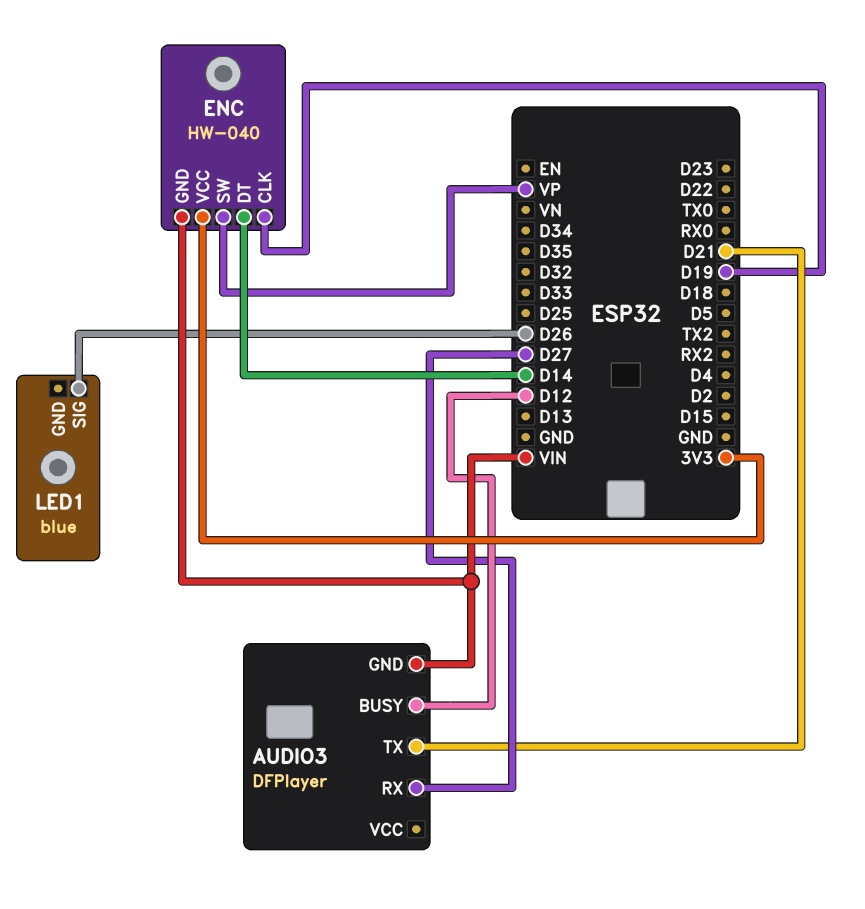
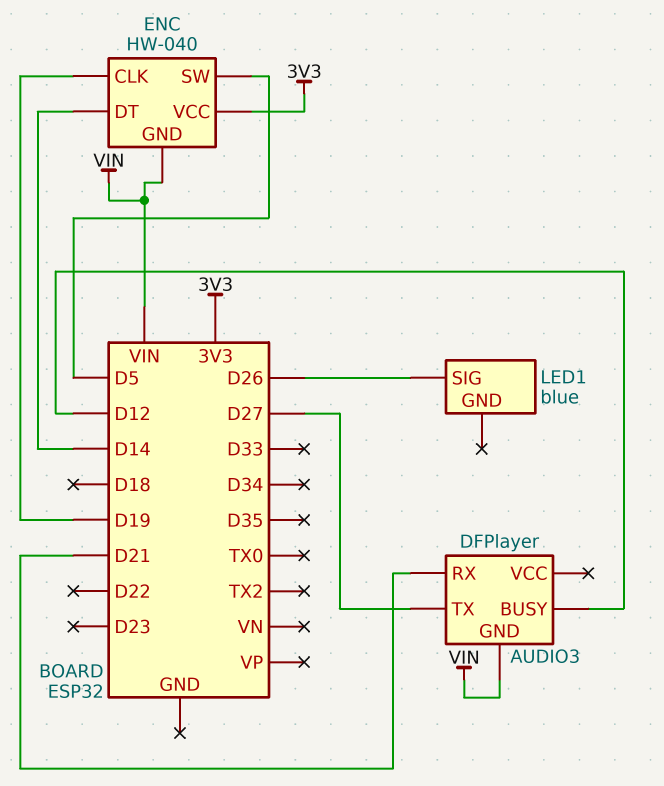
AUDIO3 pin RX: D27 -> D21
AUDIO3 pin TX: D21 -> D27
ENC pin SW: VP -> D5

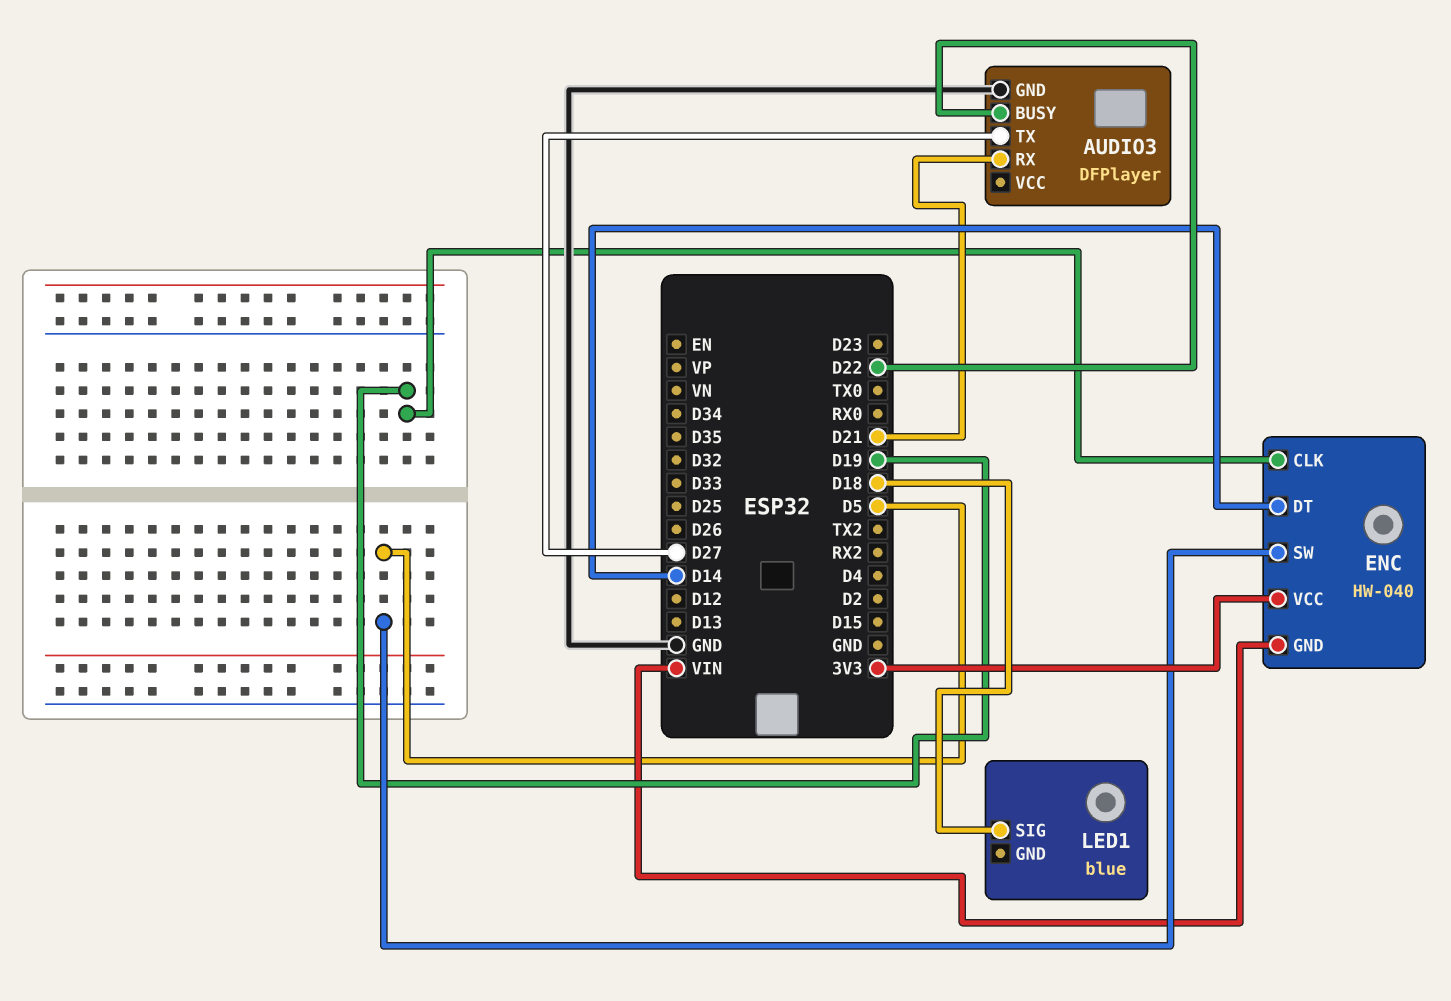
AUDIO3 pin BUSY: D12 -> D22
AUDIO3 pin GND: VIN -> GND
LED1 pin SIG: D26 -> D18

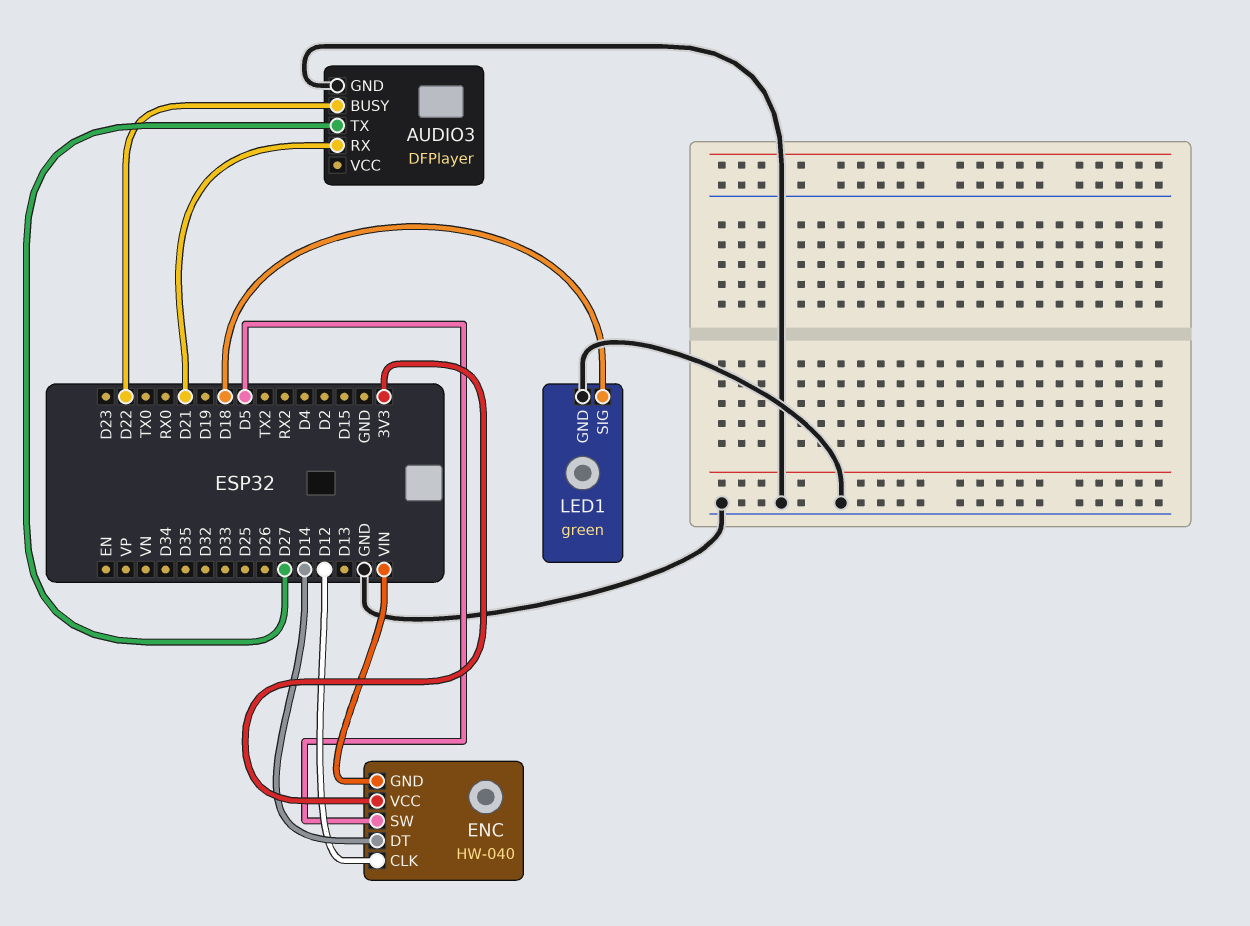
ENC pin CLK: D19 -> D12
LED1: blue -> green
LED1 pin GND: none -> GND

